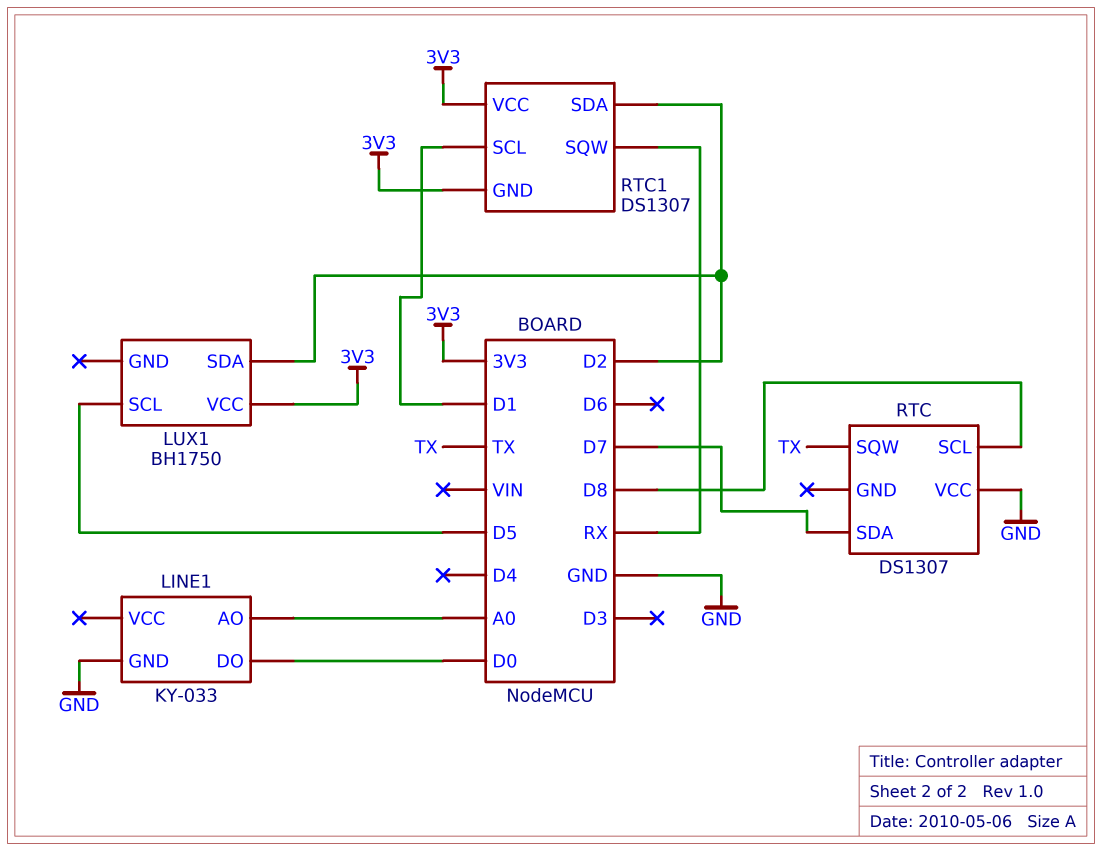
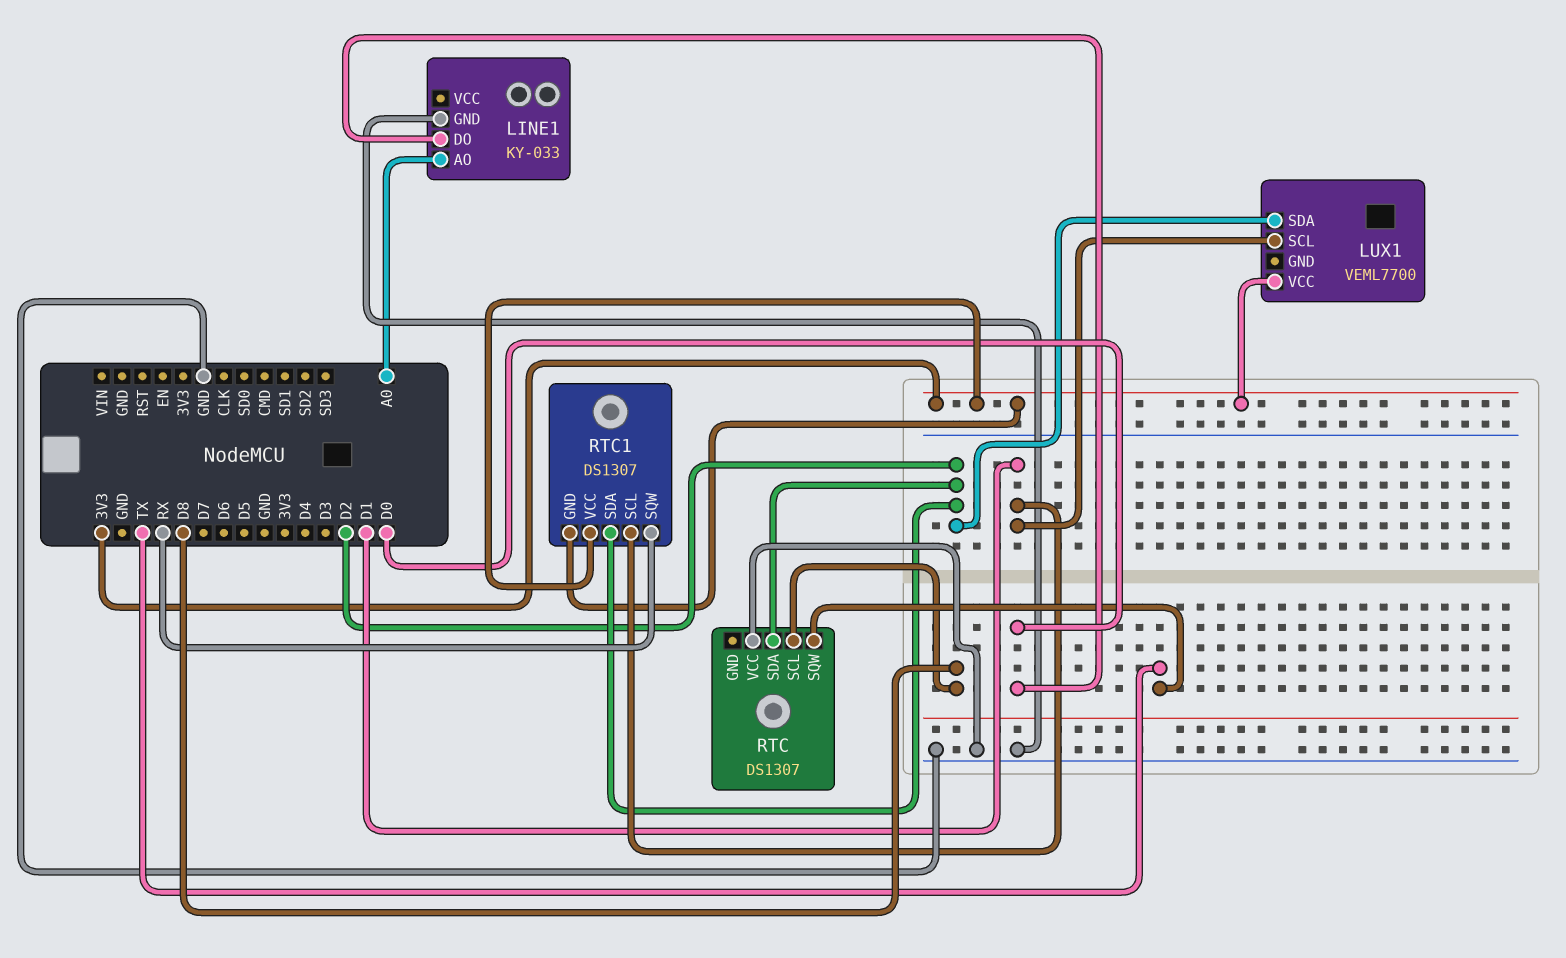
LUX1: BH1750 -> VEML7700
LUX1 pin SCL: D5 -> D1
RTC pin SDA: D7 -> D2

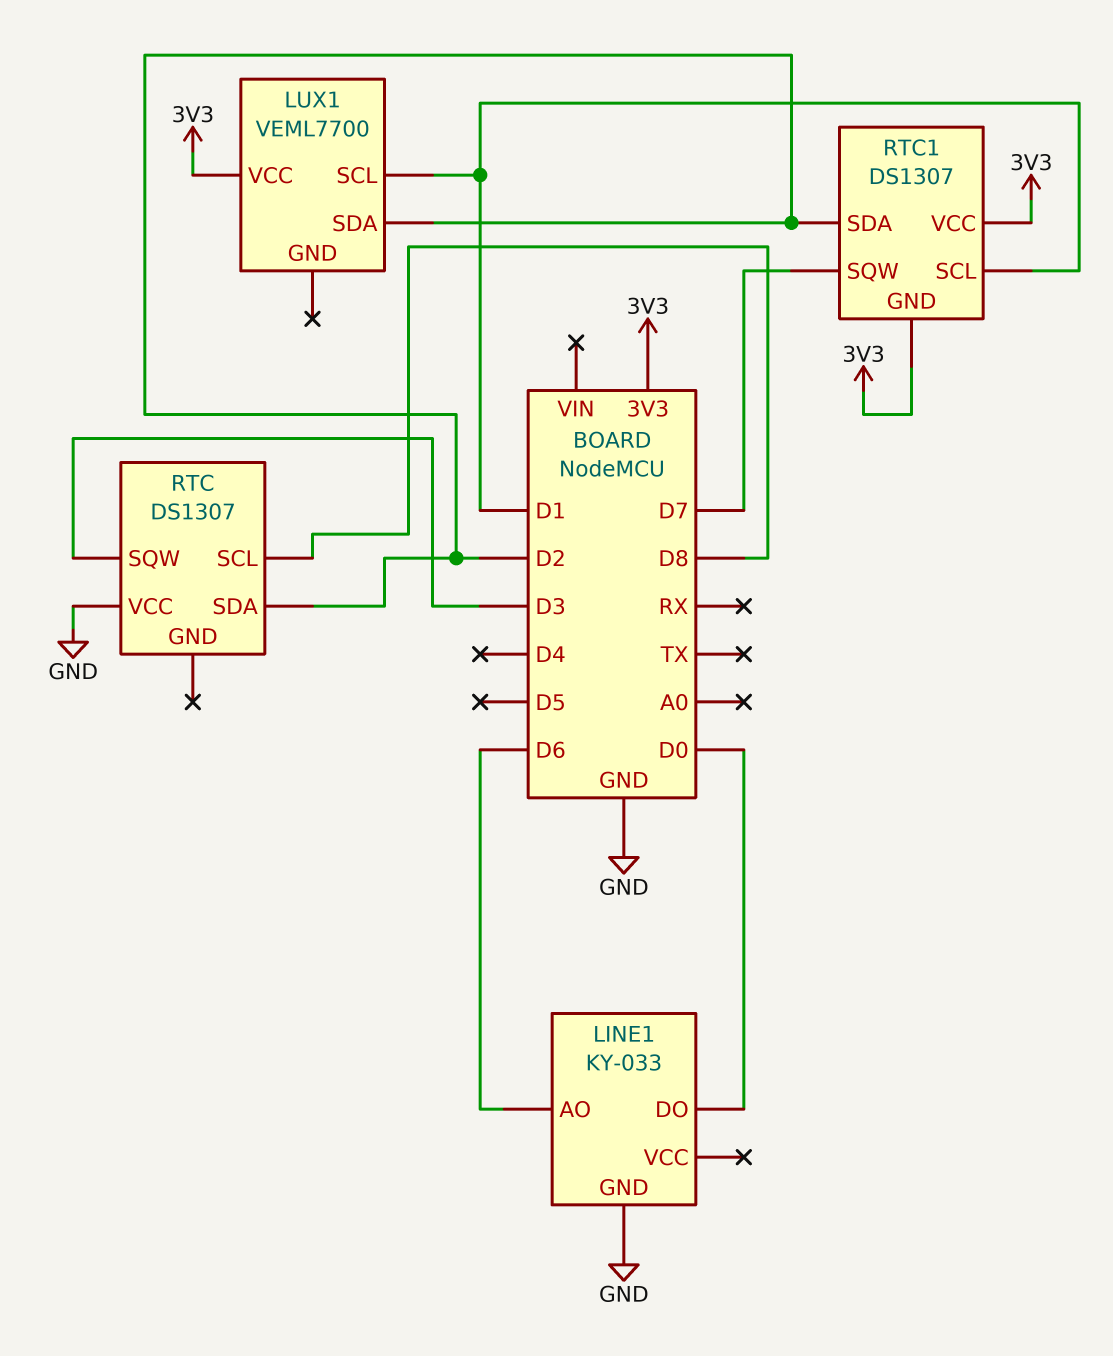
LINE1 pin AO: A0 -> D6
RTC pin SQW: TX -> D3
RTC1 pin SQW: RX -> D7

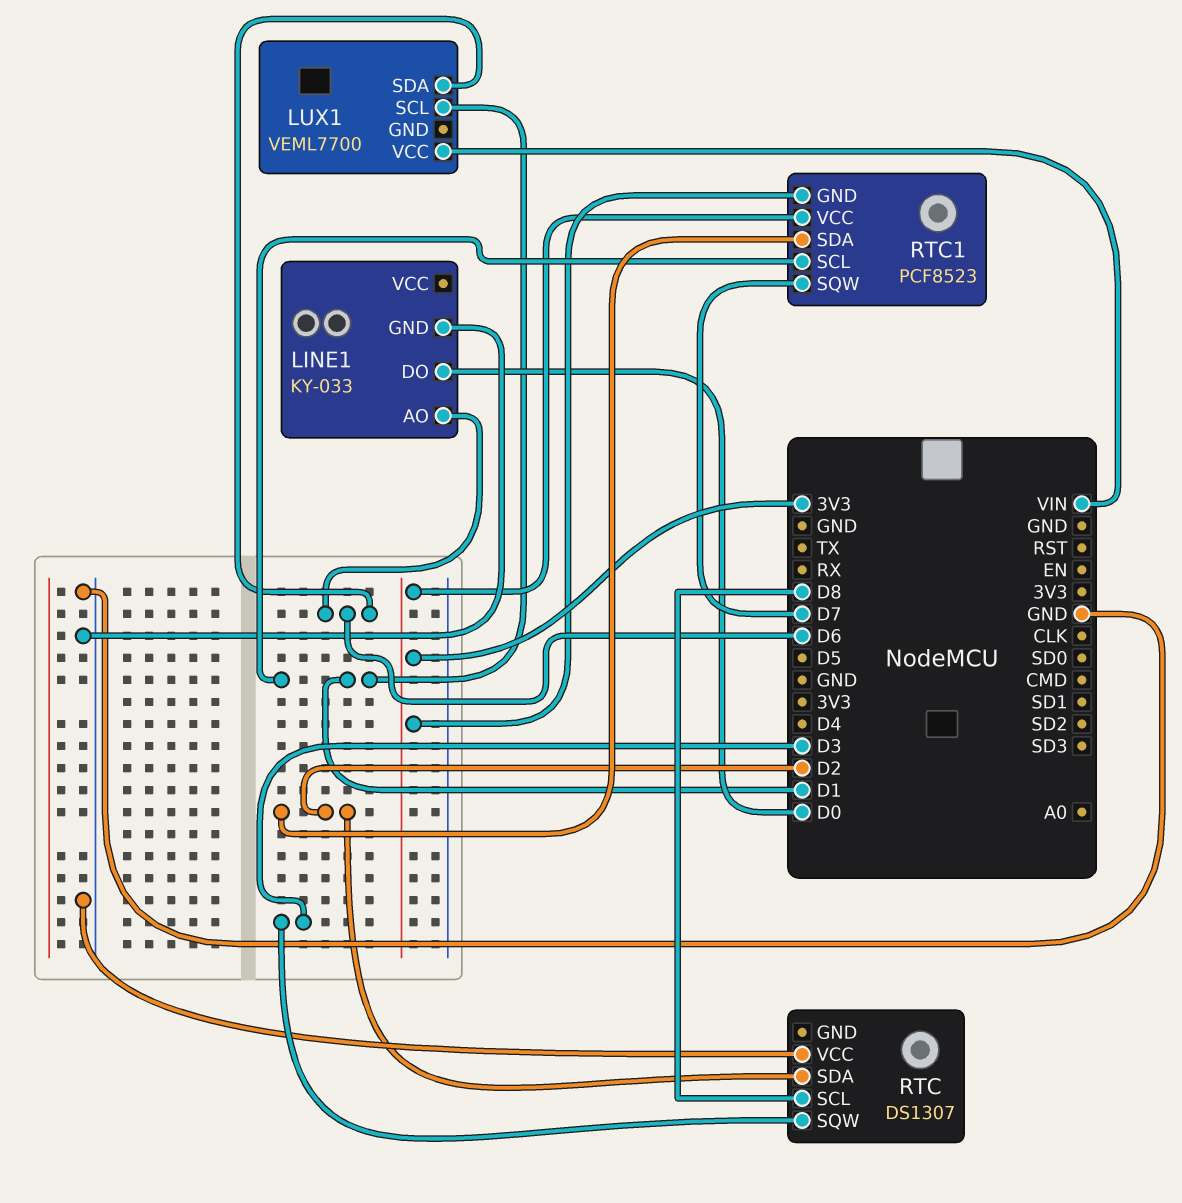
LUX1 pin SDA: D2 -> D6
LUX1 pin VCC: 3V3 -> VIN
RTC1: DS1307 -> PCF8523

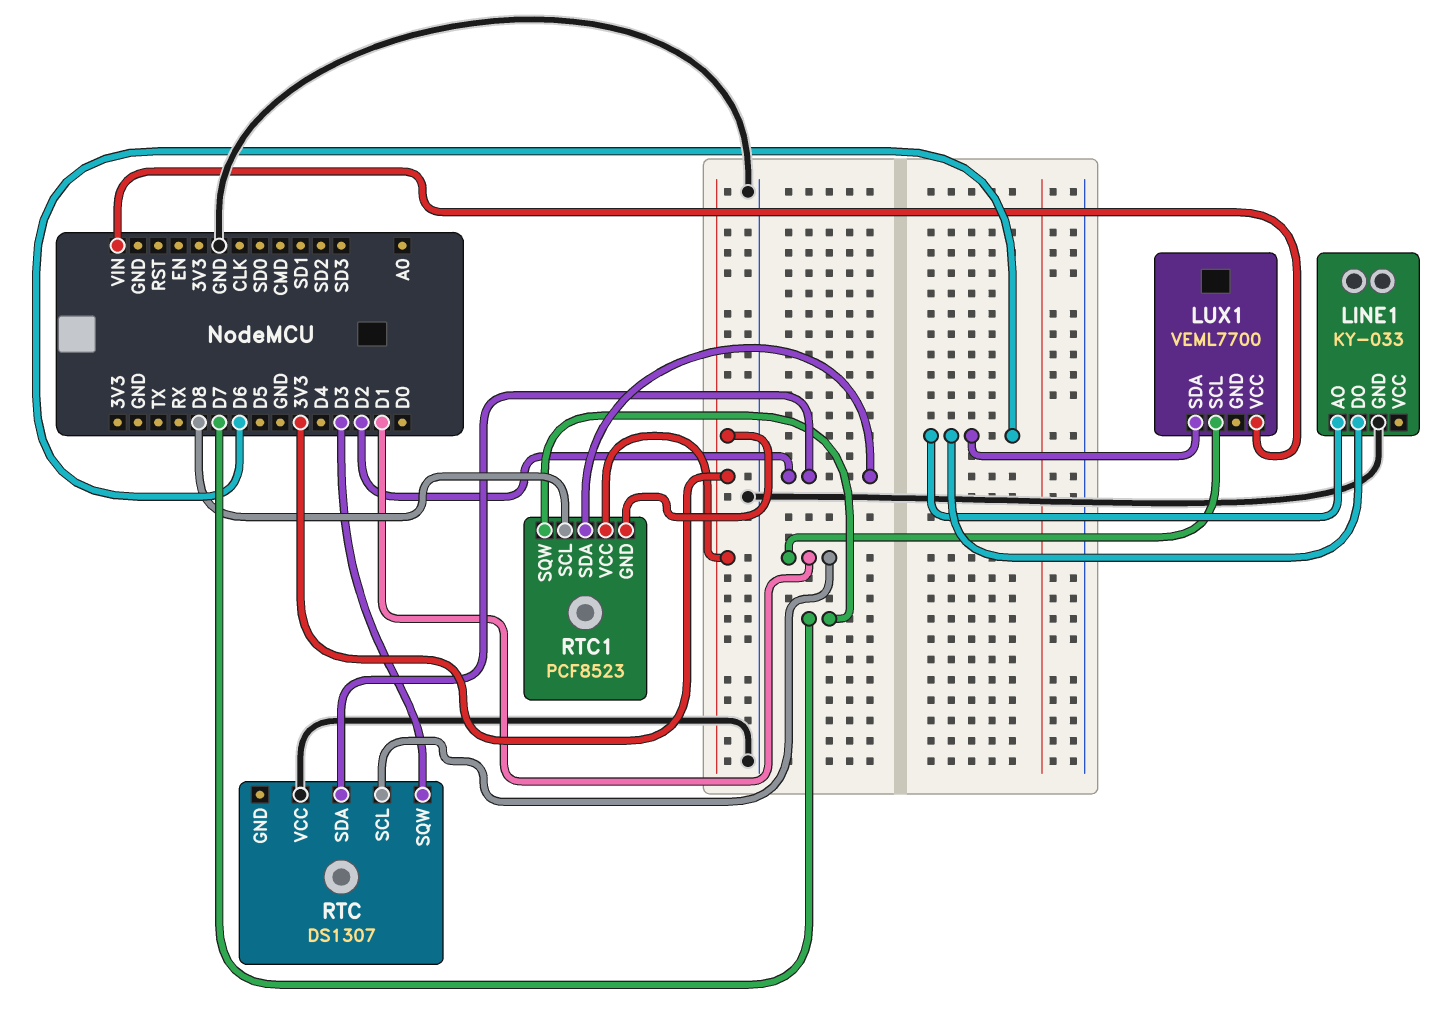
LINE1 pin DO: D0 -> D6
RTC pin SCL: D8 -> D1
RTC1 pin SCL: D1 -> D8

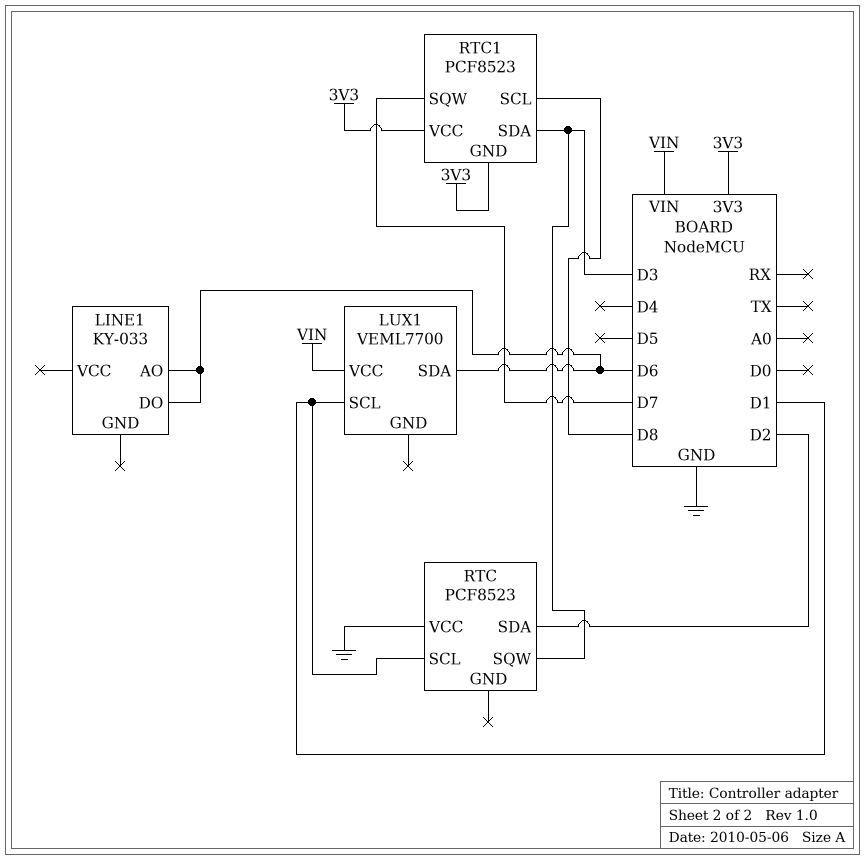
LINE1 pin GND: GND -> none
RTC: DS1307 -> PCF8523
RTC1 pin SDA: D2 -> D3

